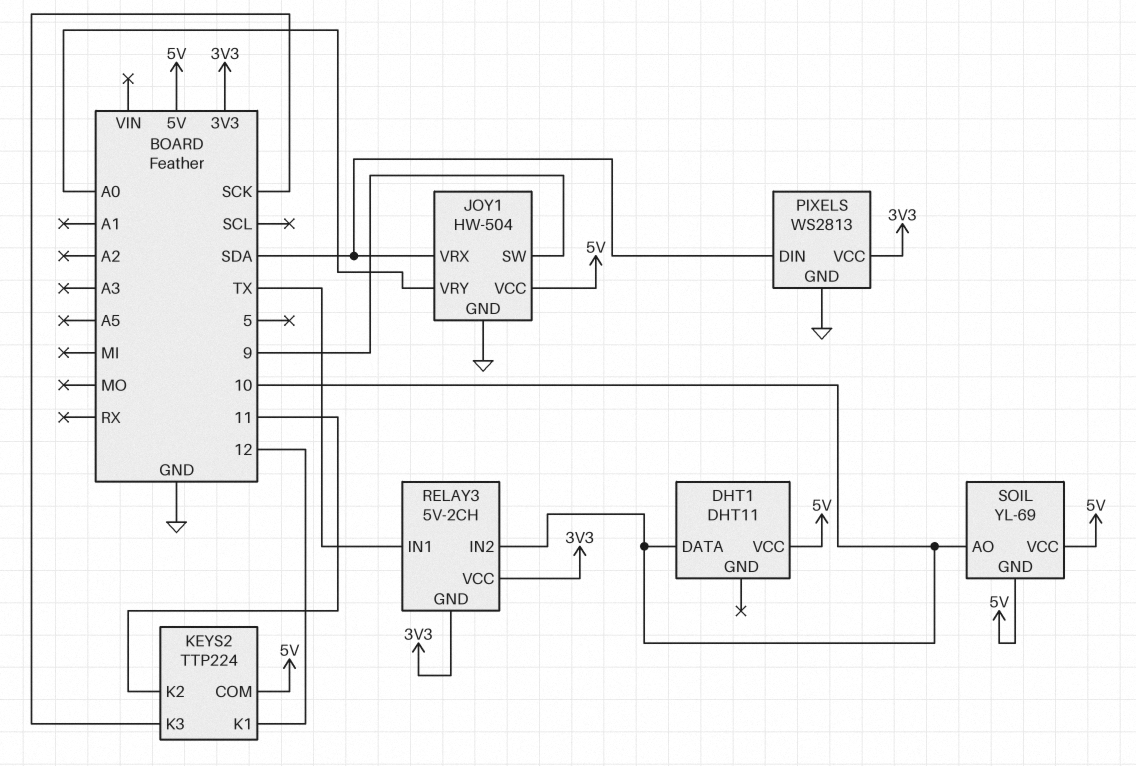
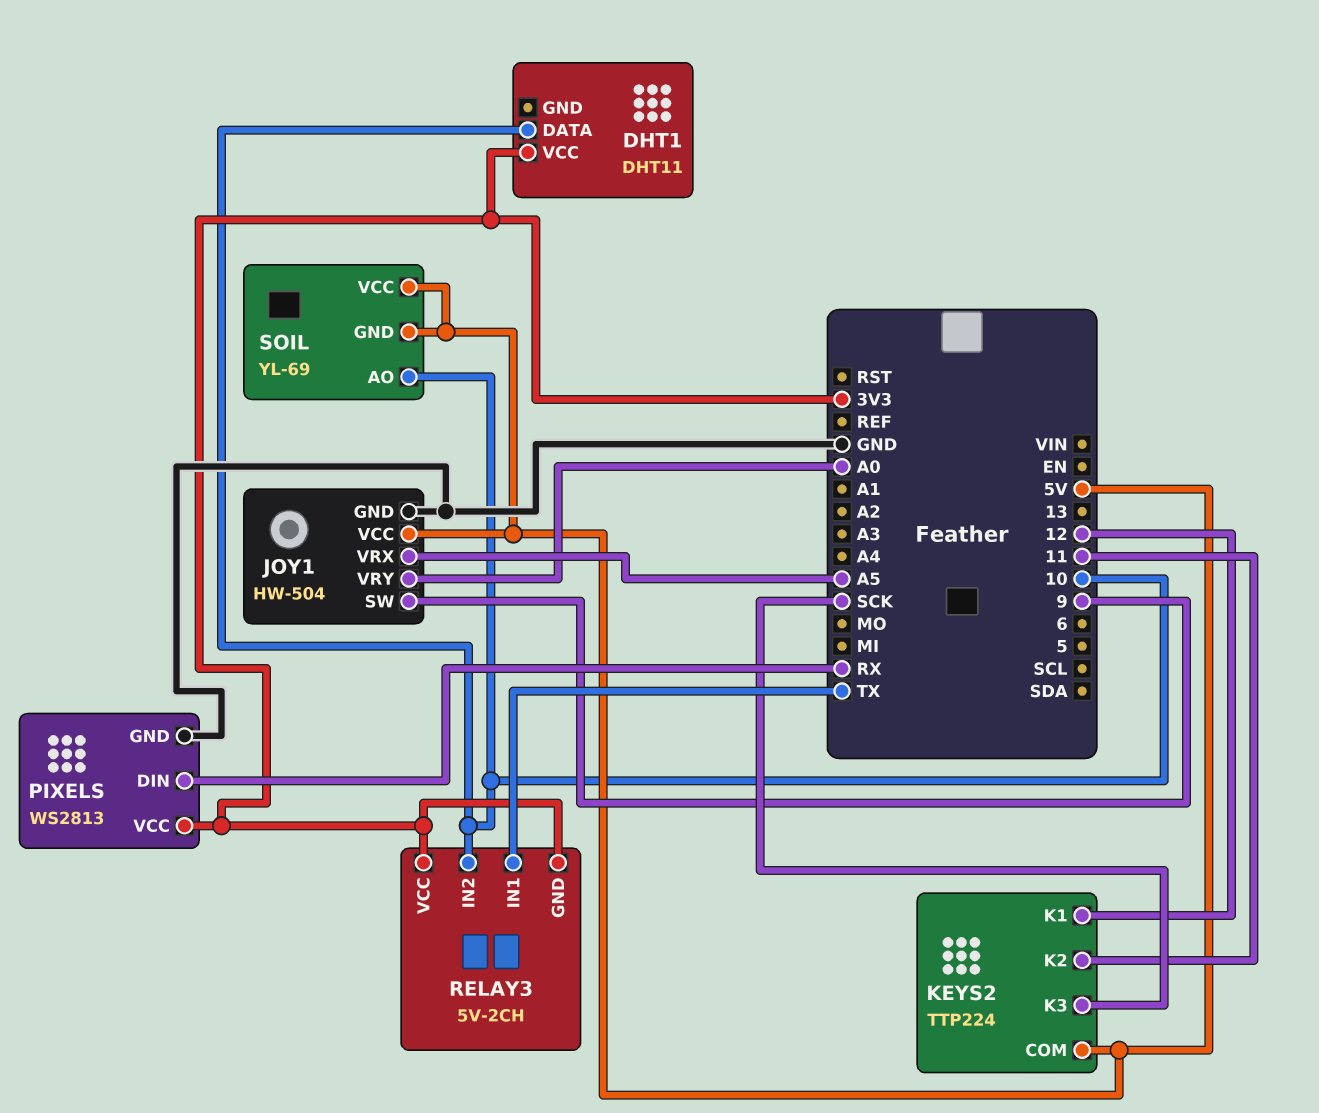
DHT1 pin VCC: 5V -> 3V3
JOY1 pin VRX: SDA -> A5
PIXELS pin DIN: SDA -> RX

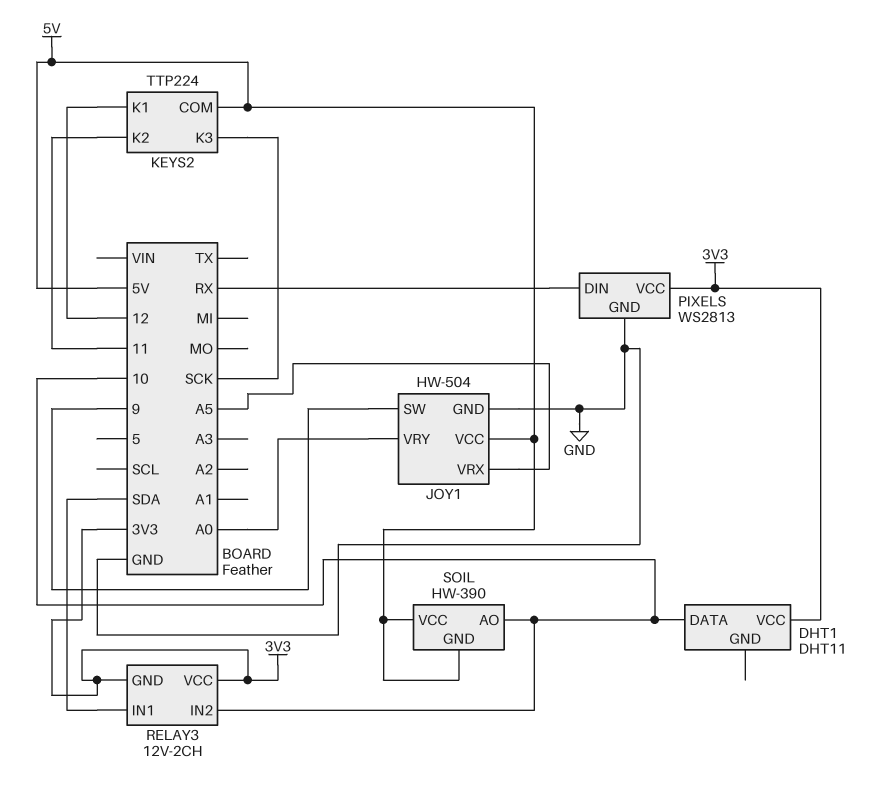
RELAY3: 5V-2CH -> 12V-2CH
RELAY3 pin IN1: TX -> SDA
SOIL: YL-69 -> HW-390

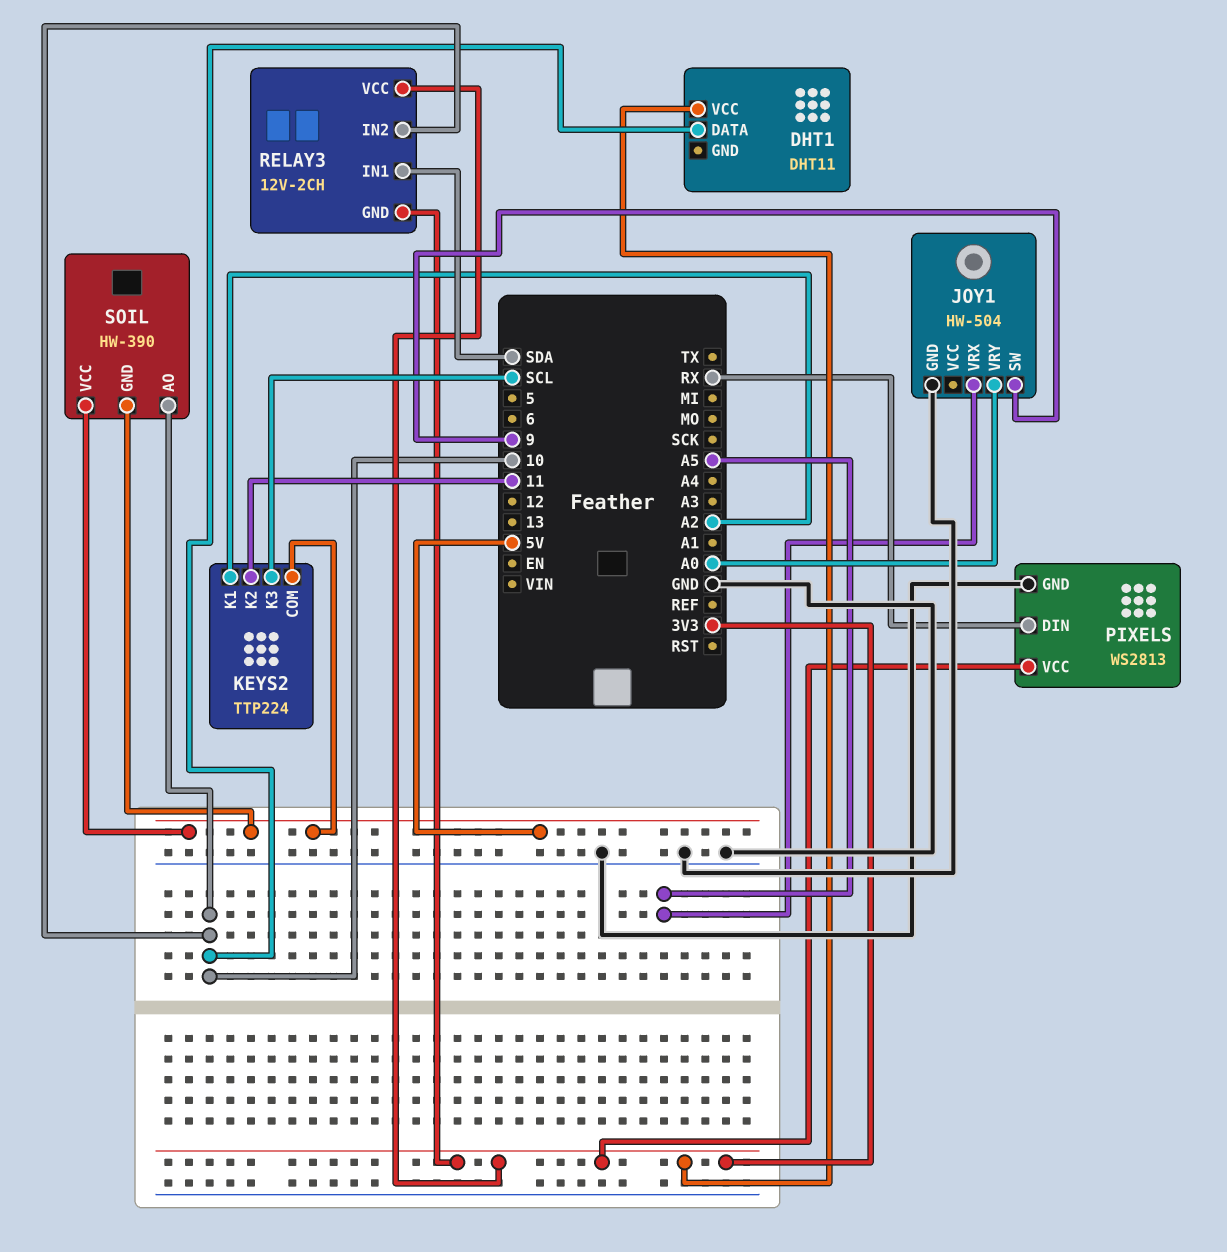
JOY1 pin VCC: 5V -> none
KEYS2 pin K1: 12 -> A2
KEYS2 pin K3: SCK -> SCL

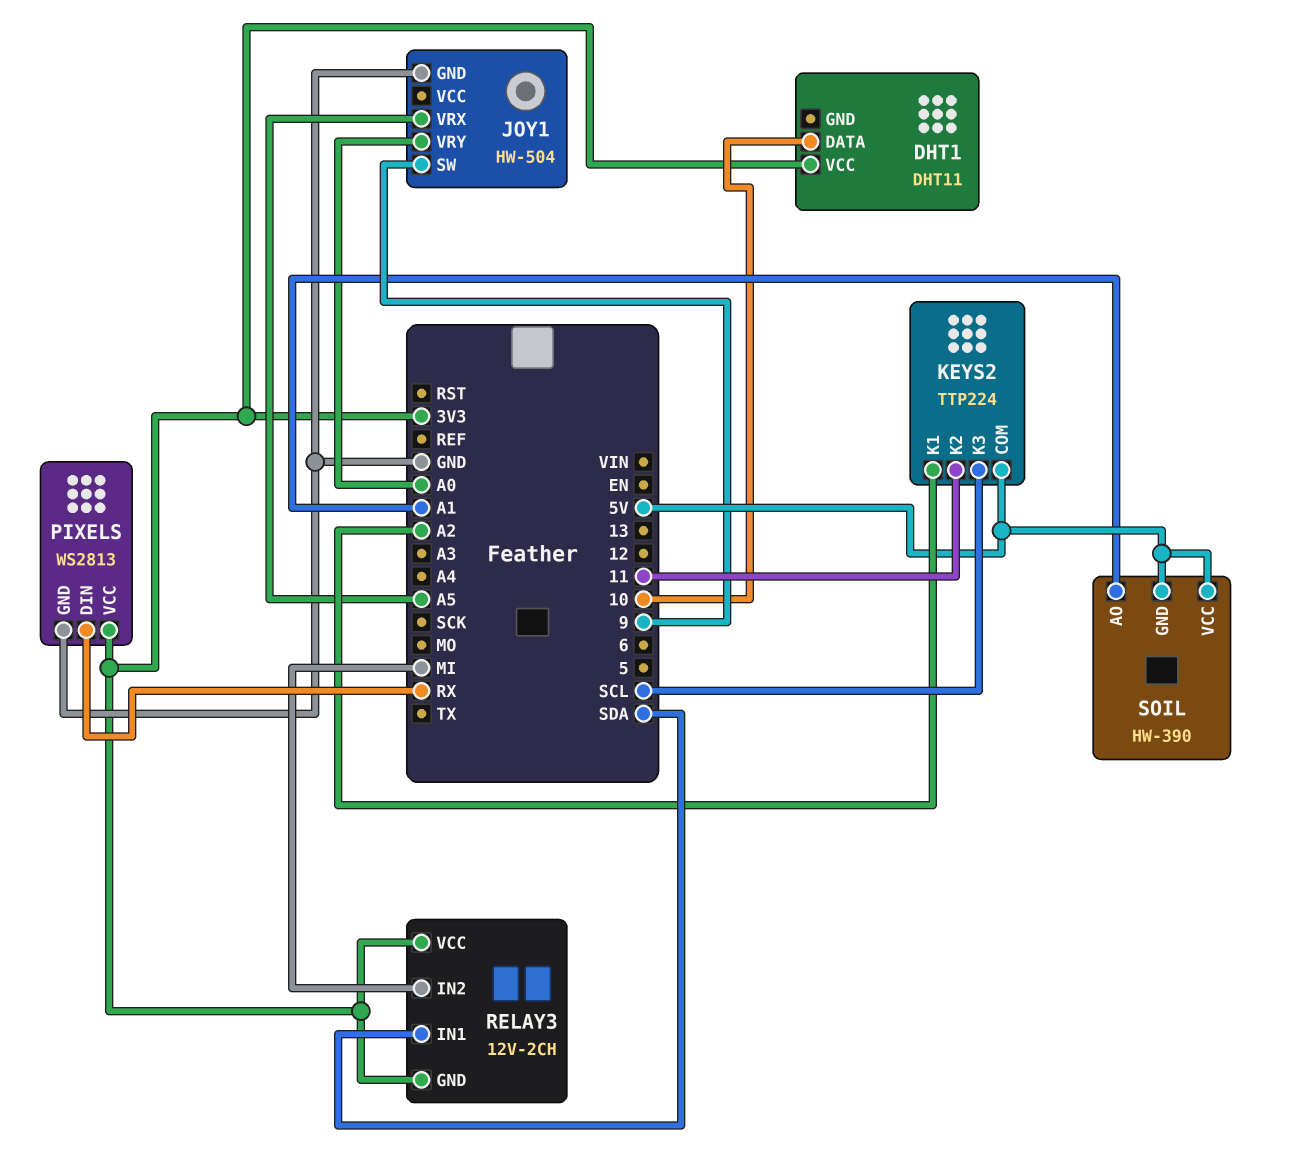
RELAY3 pin IN2: 10 -> MI
SOIL pin AO: 10 -> A1

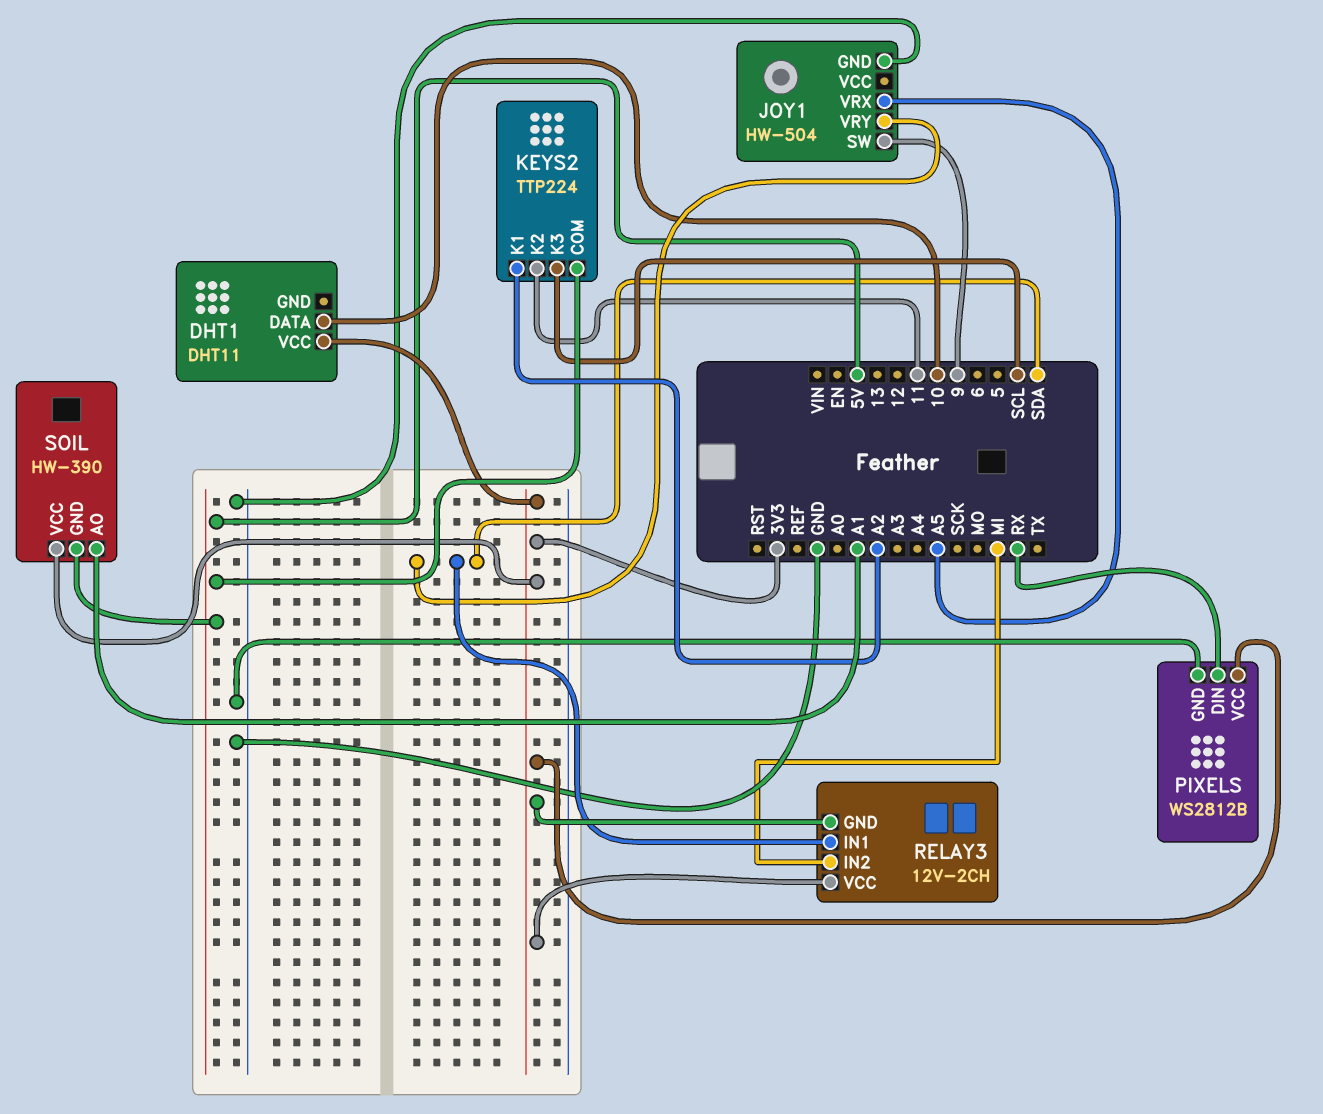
JOY1 pin VRY: A0 -> SDA
PIXELS: WS2813 -> WS2812B
SOIL pin VCC: 5V -> 3V3

